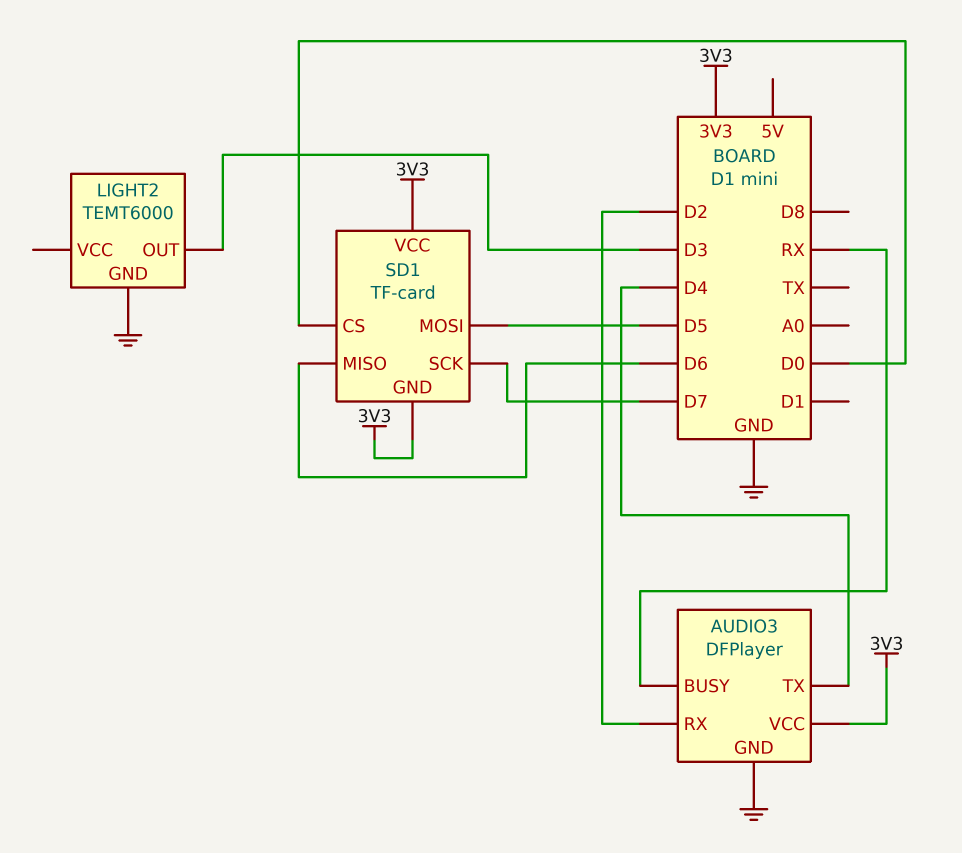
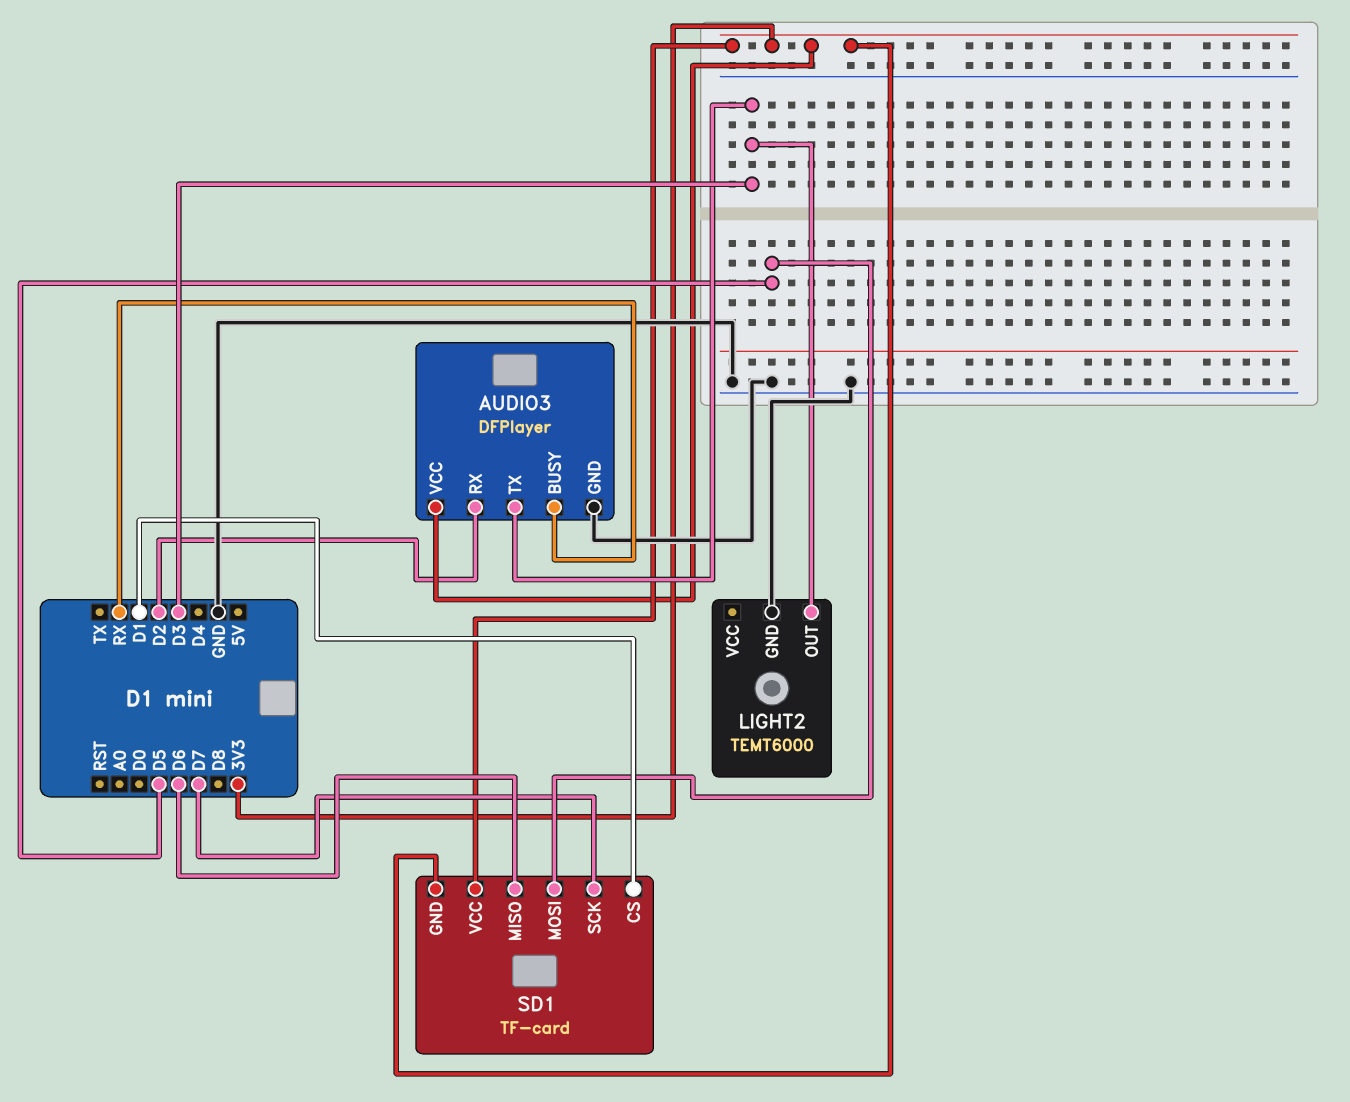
AUDIO3 pin TX: D4 -> D3
SD1 pin CS: D0 -> D1

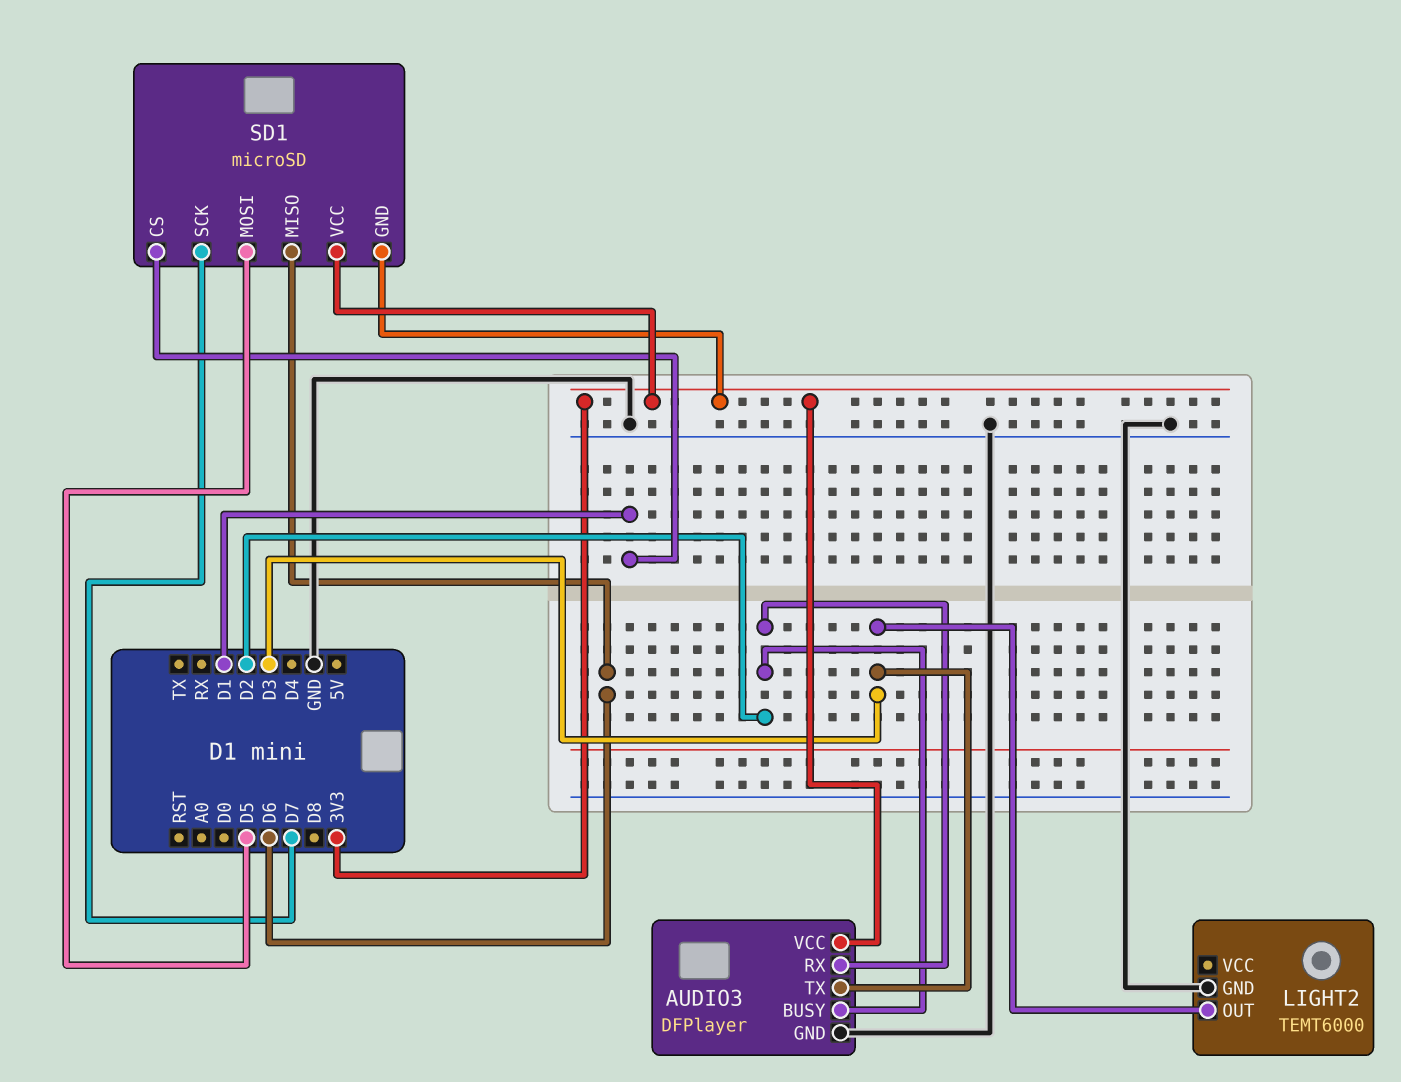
AUDIO3 pin BUSY: RX -> D2
SD1: TF-card -> microSD

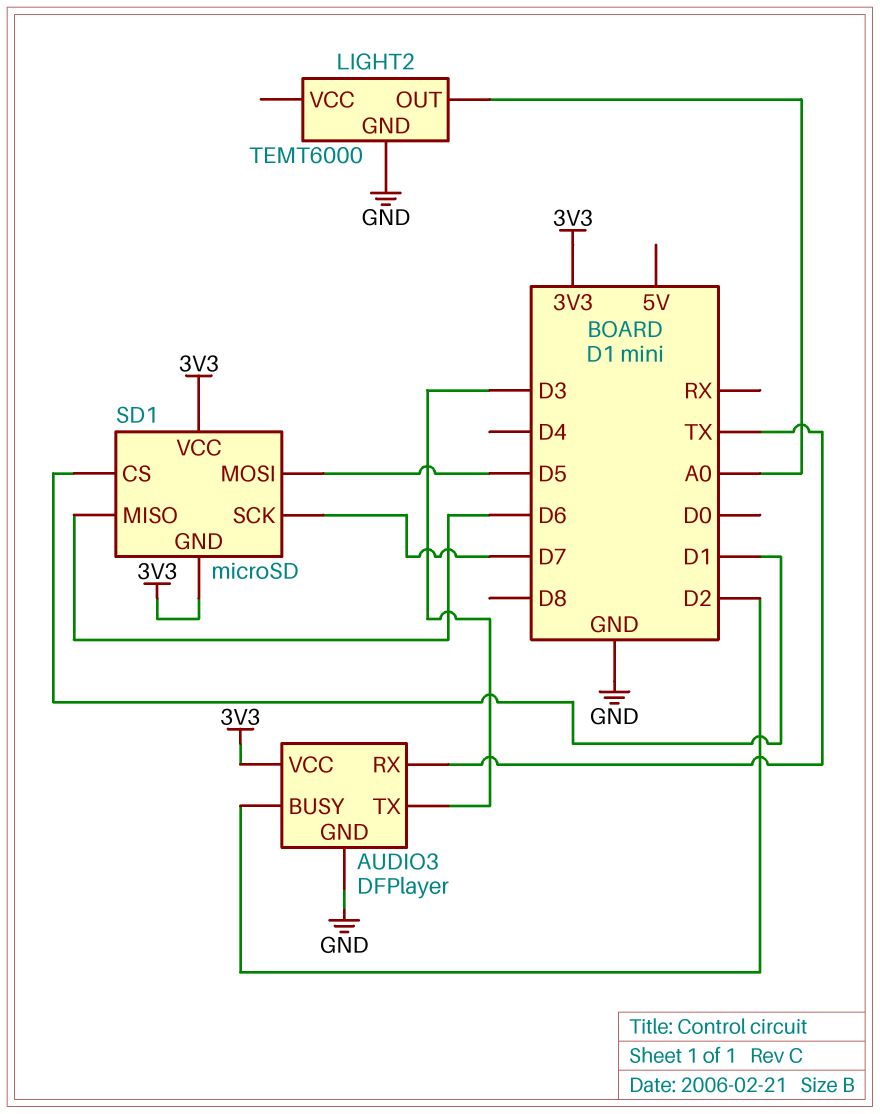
AUDIO3 pin RX: D2 -> TX
LIGHT2 pin OUT: D3 -> A0

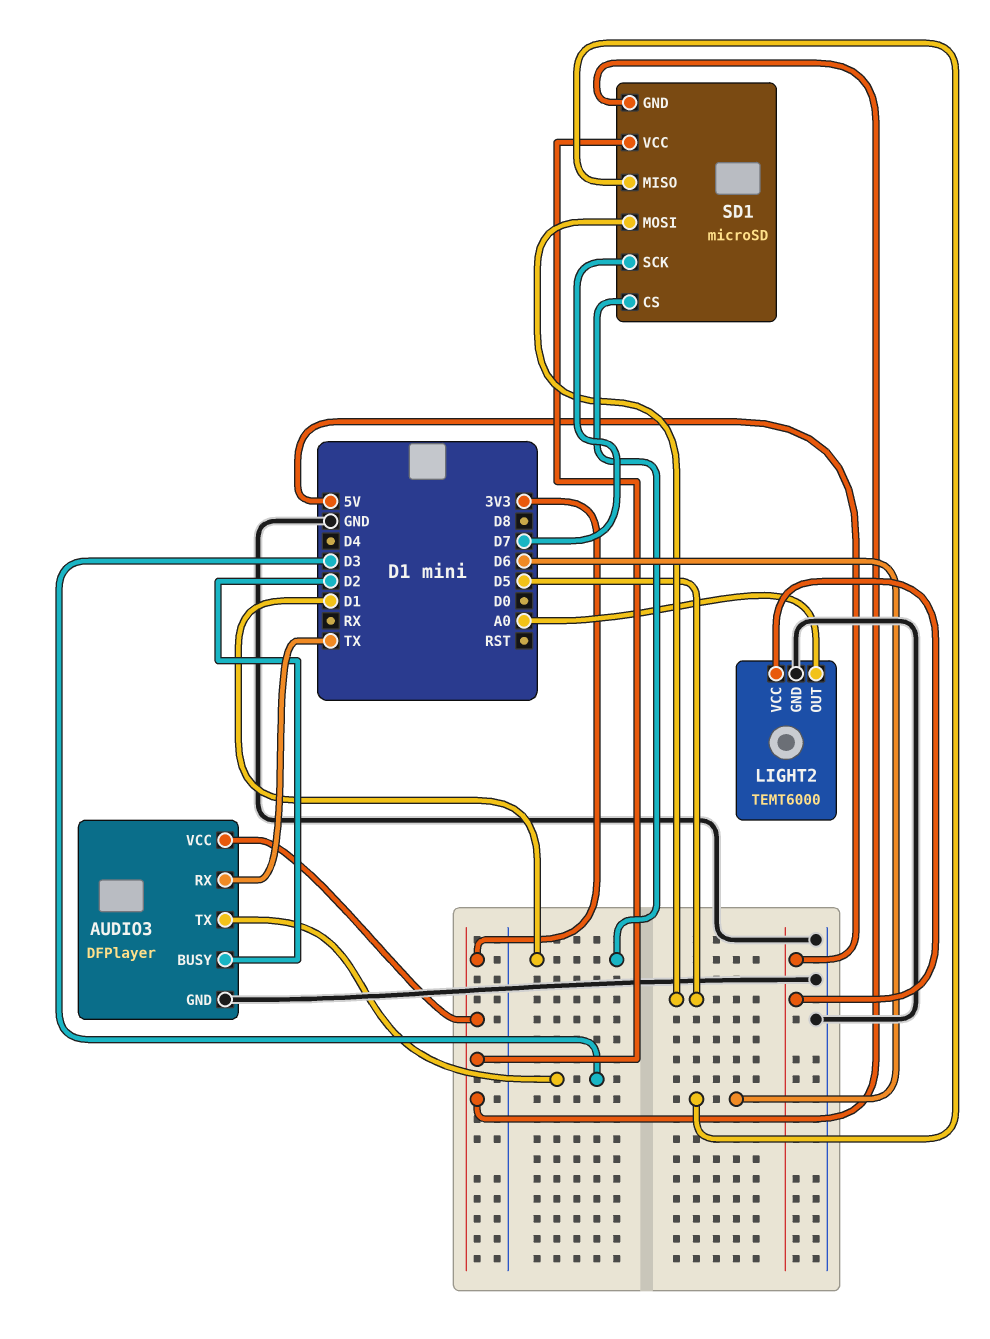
LIGHT2 pin VCC: none -> 5V

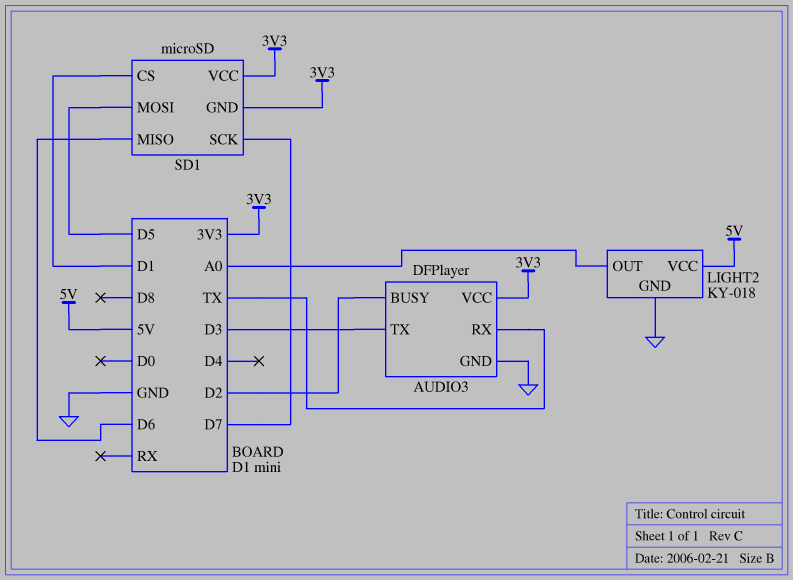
LIGHT2: TEMT6000 -> KY-018

